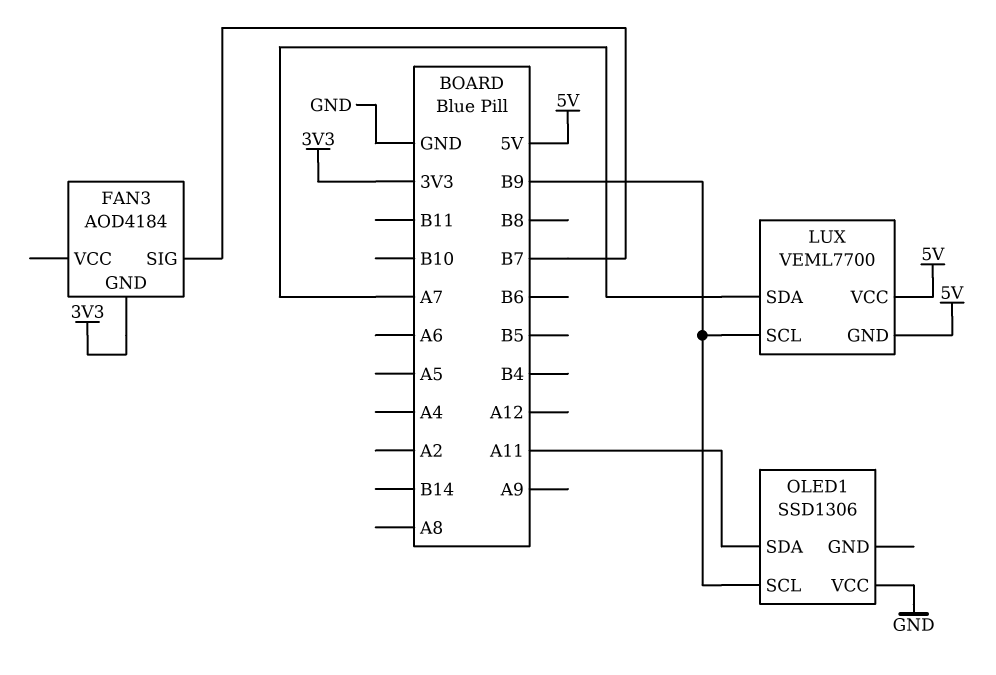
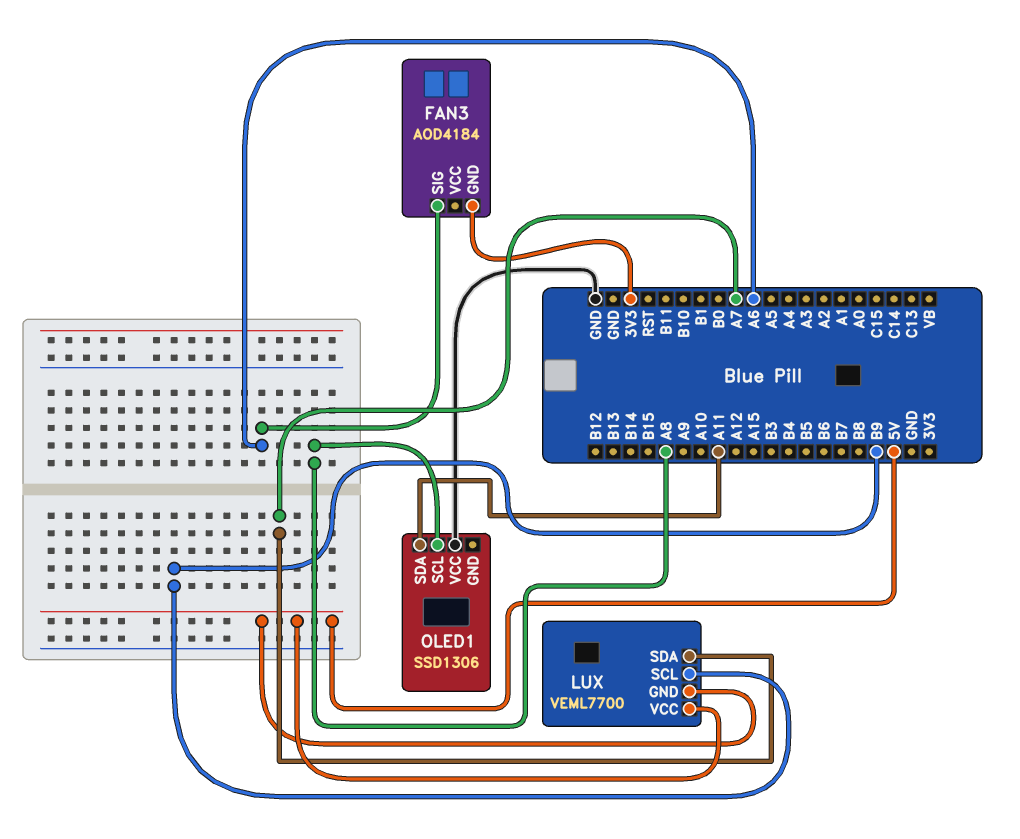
FAN3 pin SIG: B7 -> A6
OLED1 pin SCL: B9 -> A8

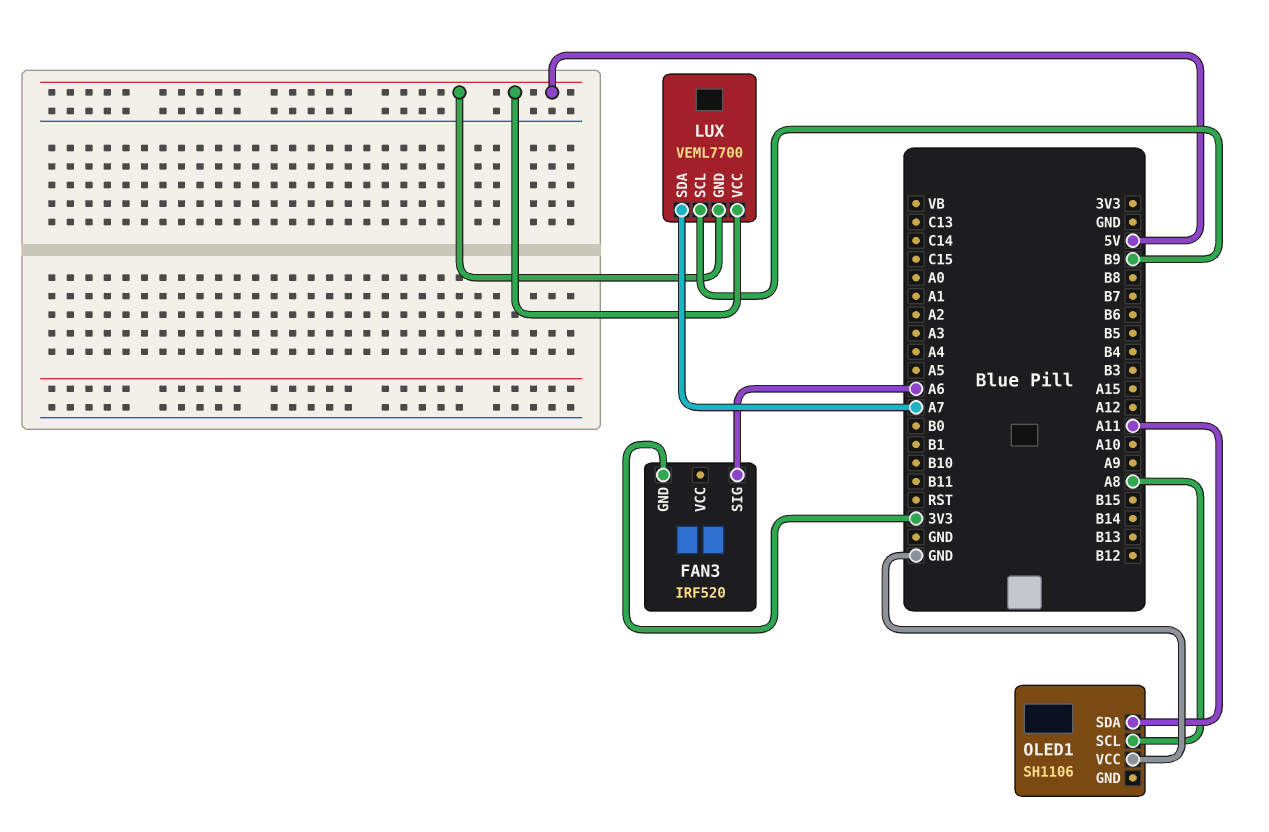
FAN3: AOD4184 -> IRF520
OLED1: SSD1306 -> SH1106

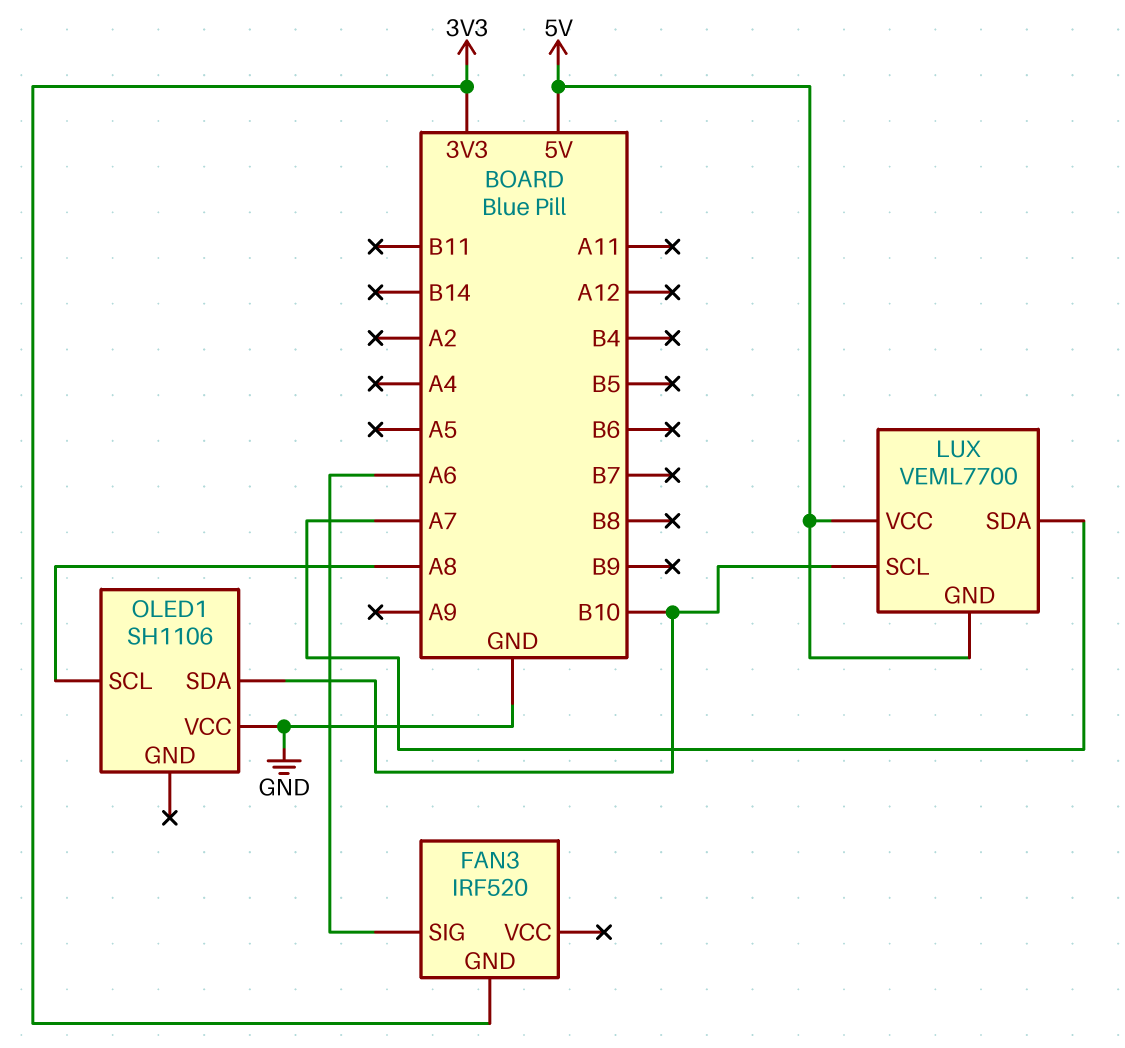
LUX pin SCL: B9 -> B10
OLED1 pin SDA: A11 -> B10

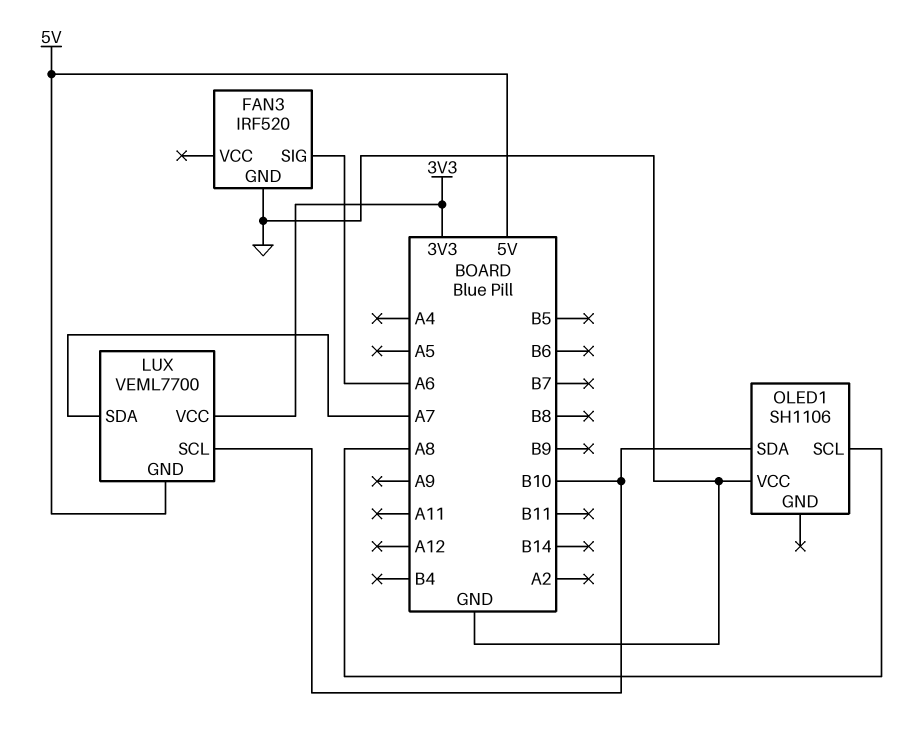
FAN3 pin GND: 3V3 -> GND
LUX pin VCC: 5V -> 3V3

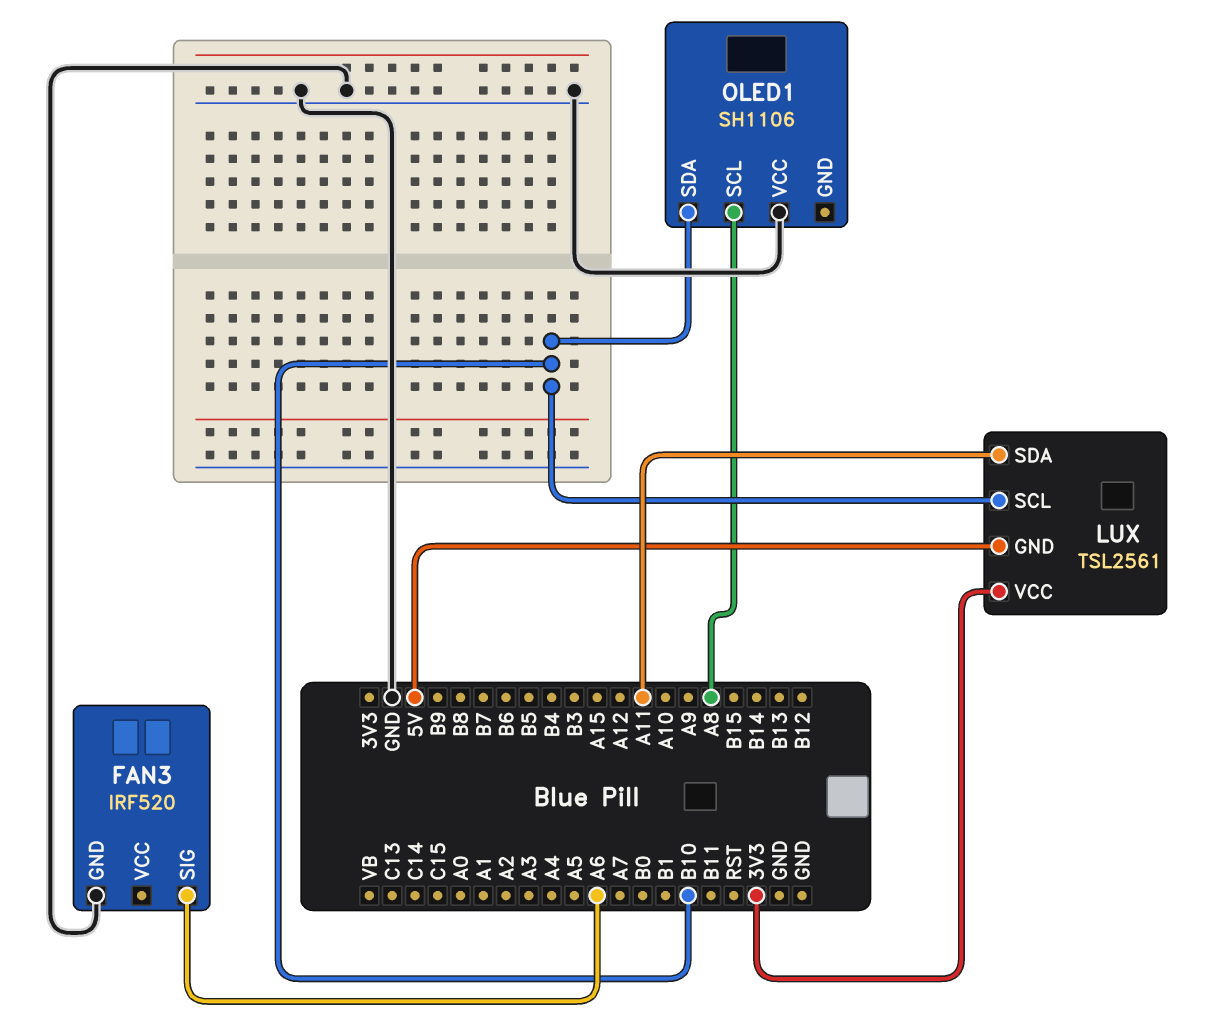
LUX: VEML7700 -> TSL2561
LUX pin SDA: A7 -> A11

